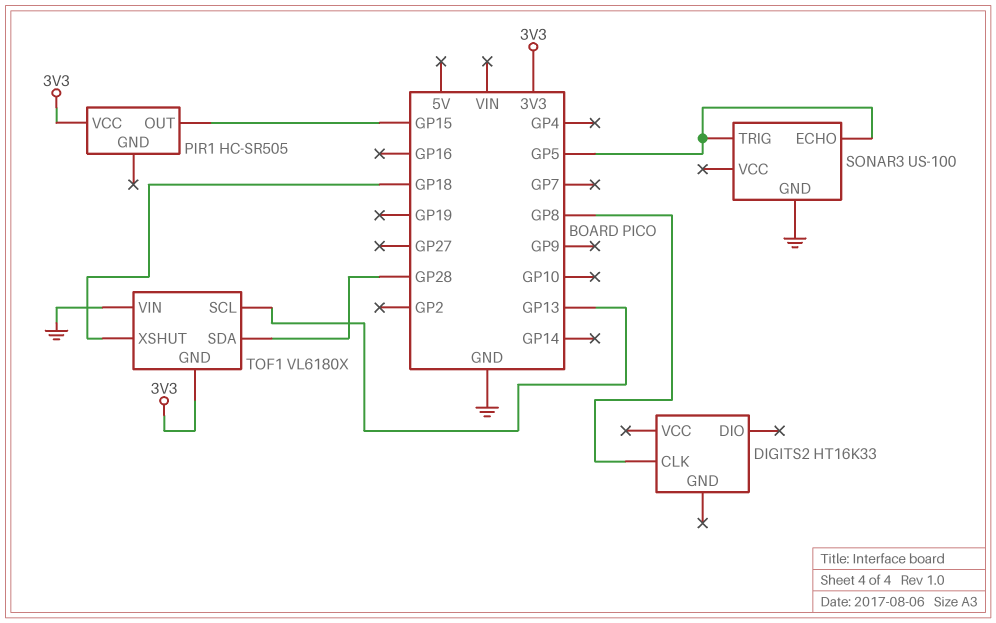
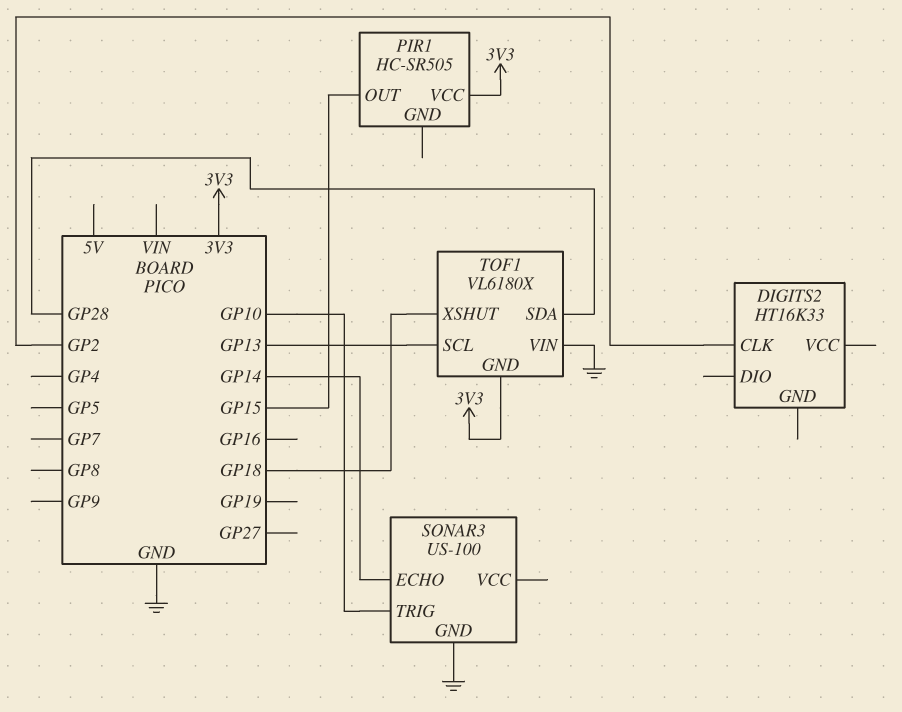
DIGITS2 pin CLK: GP8 -> GP2
SONAR3 pin ECHO: GP5 -> GP14
SONAR3 pin TRIG: GP5 -> GP10

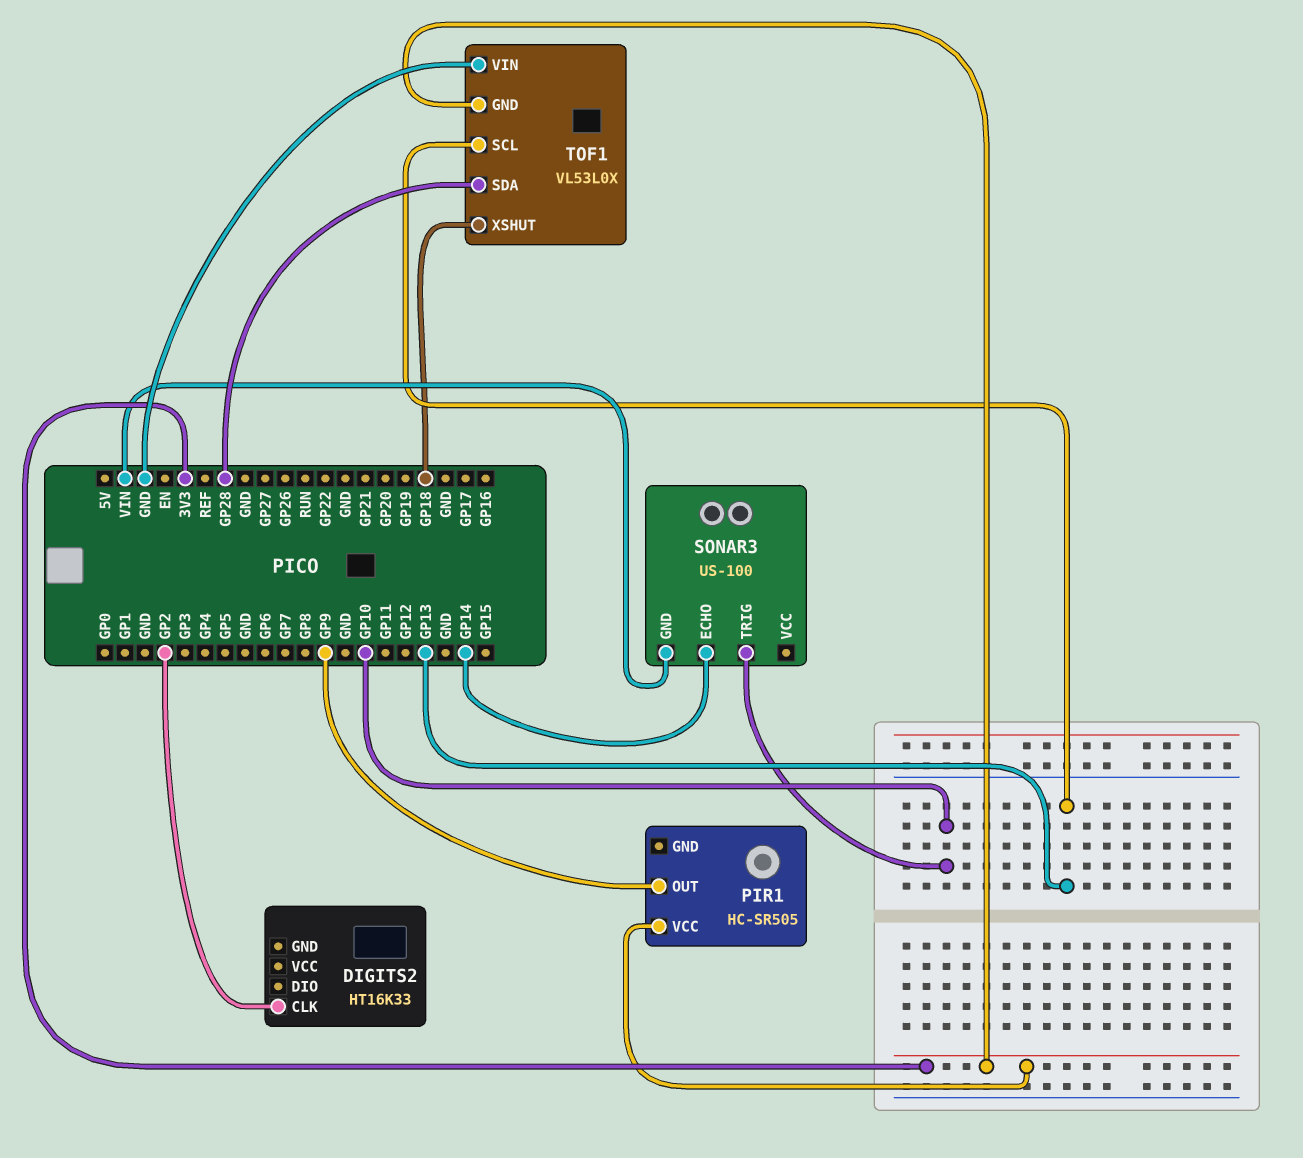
PIR1 pin OUT: GP15 -> GP9
SONAR3 pin GND: GND -> VIN
TOF1: VL6180X -> VL53L0X

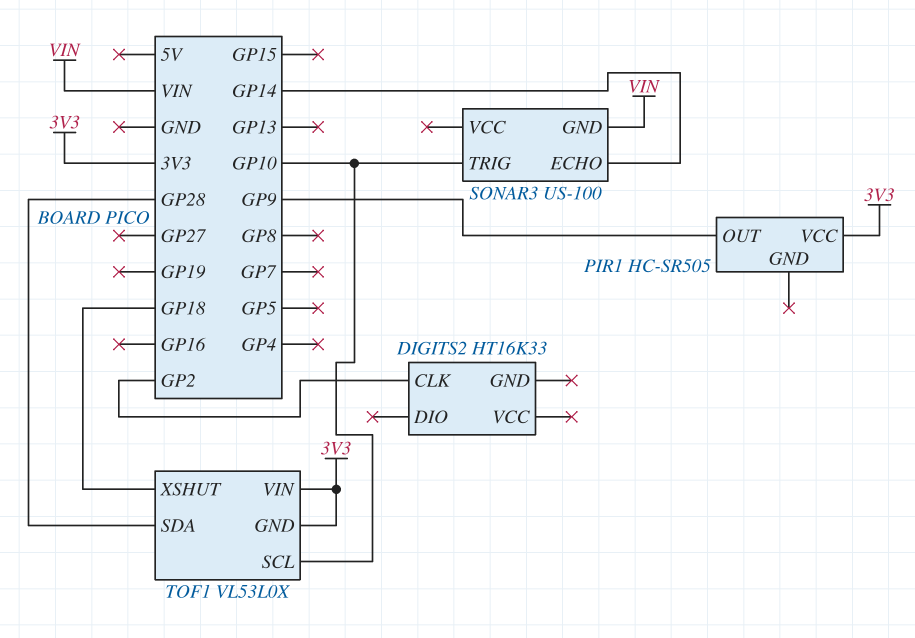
TOF1 pin SCL: GP13 -> GP10
TOF1 pin VIN: GND -> 3V3

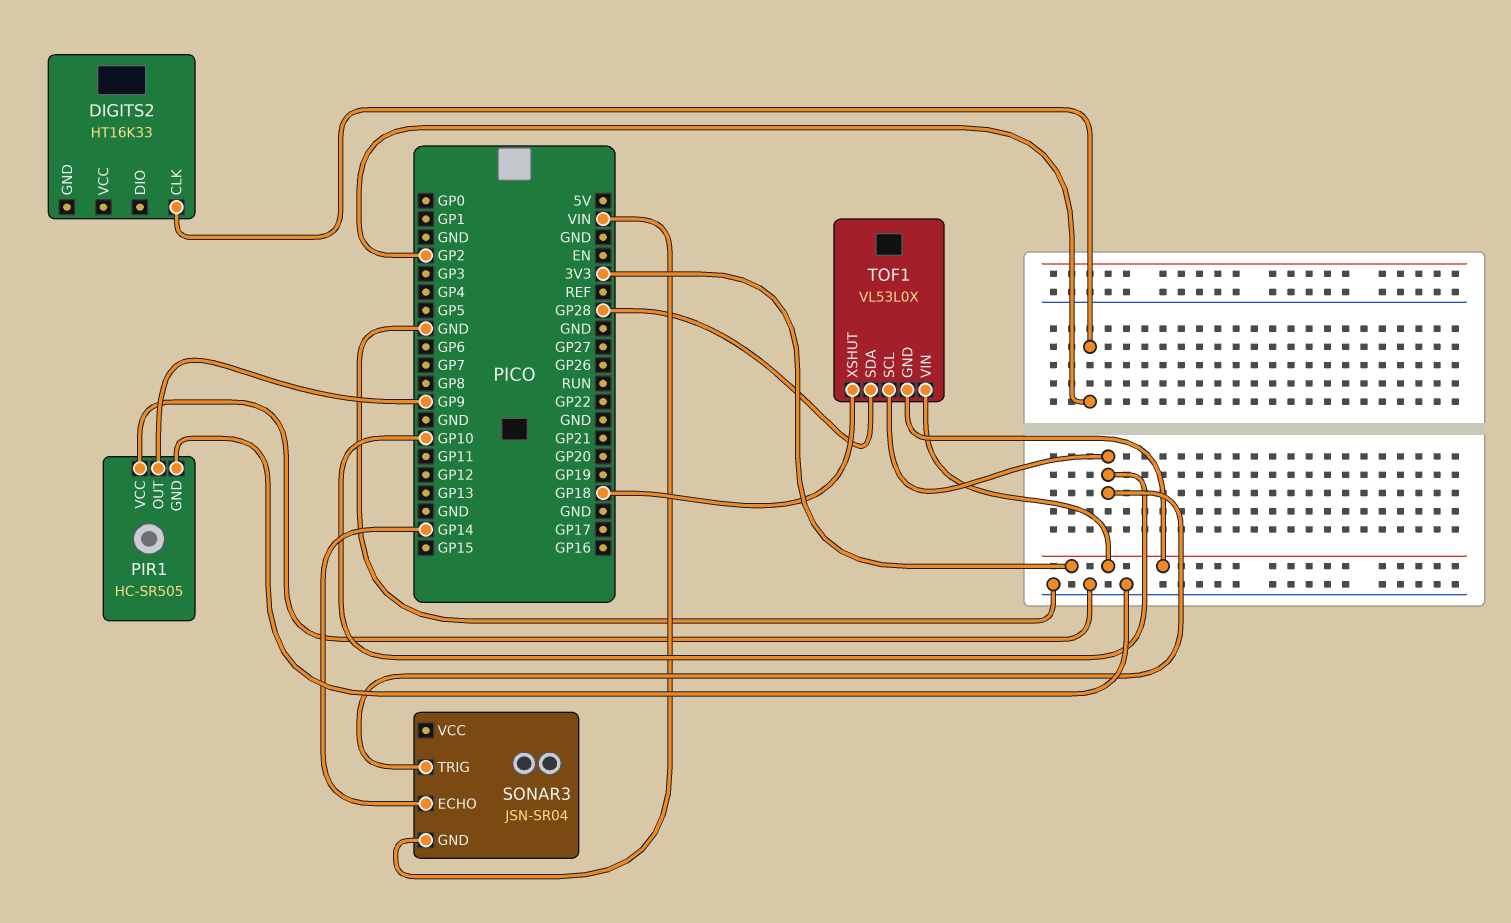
PIR1 pin GND: none -> GND
PIR1 pin VCC: 3V3 -> GND
SONAR3: US-100 -> JSN-SR04

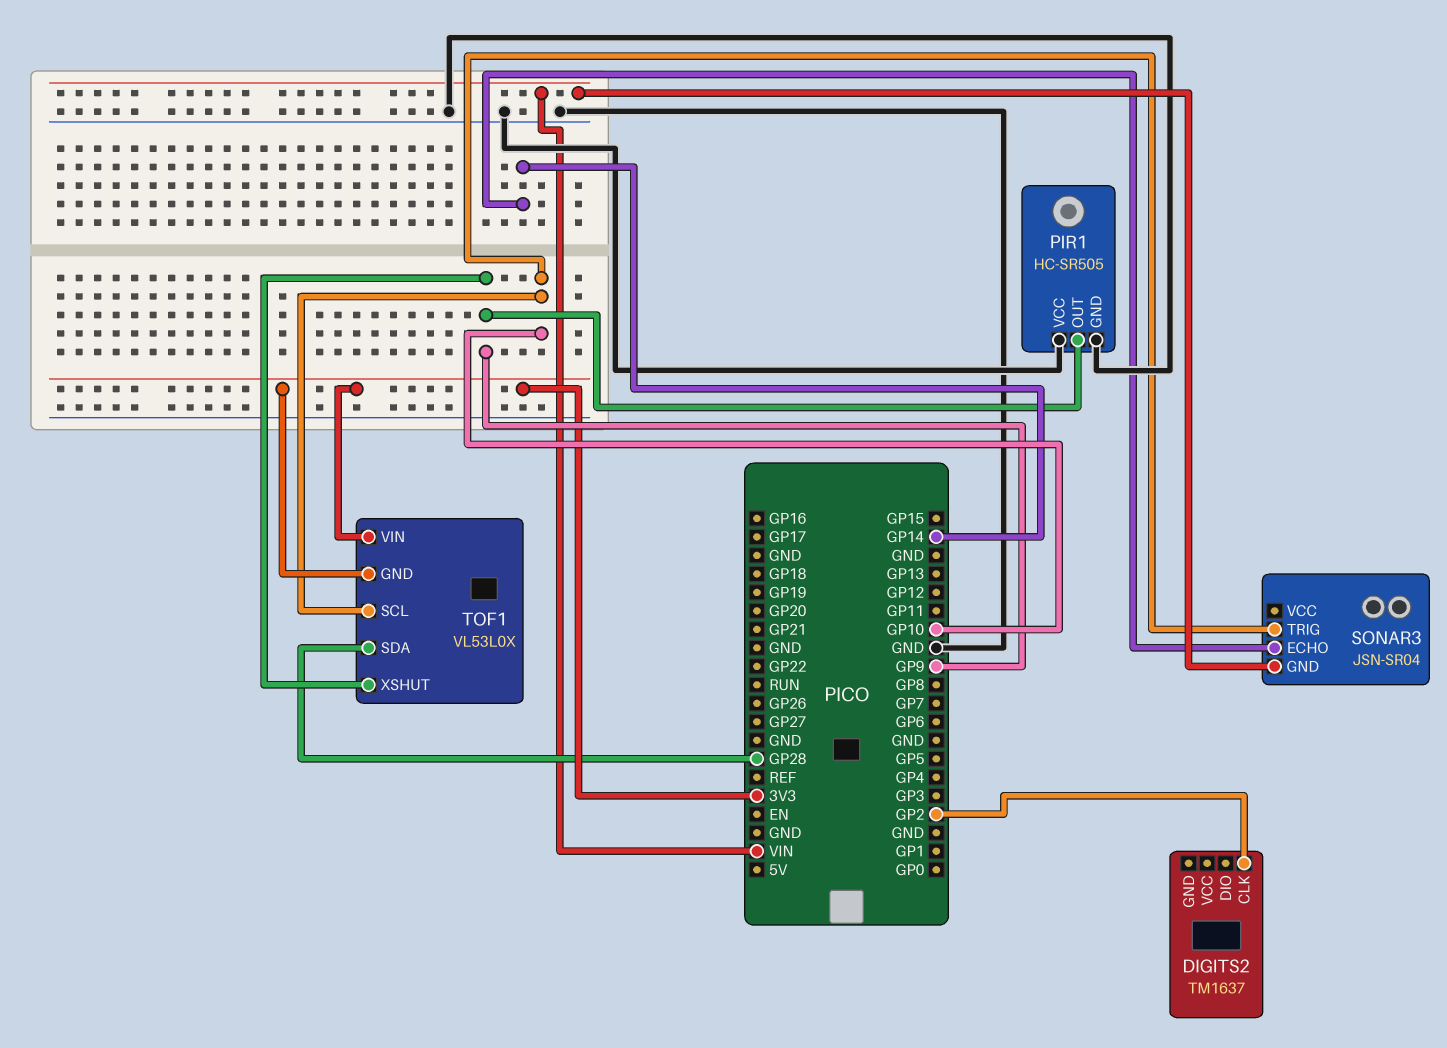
DIGITS2: HT16K33 -> TM1637
TOF1 pin XSHUT: GP18 -> GP9

